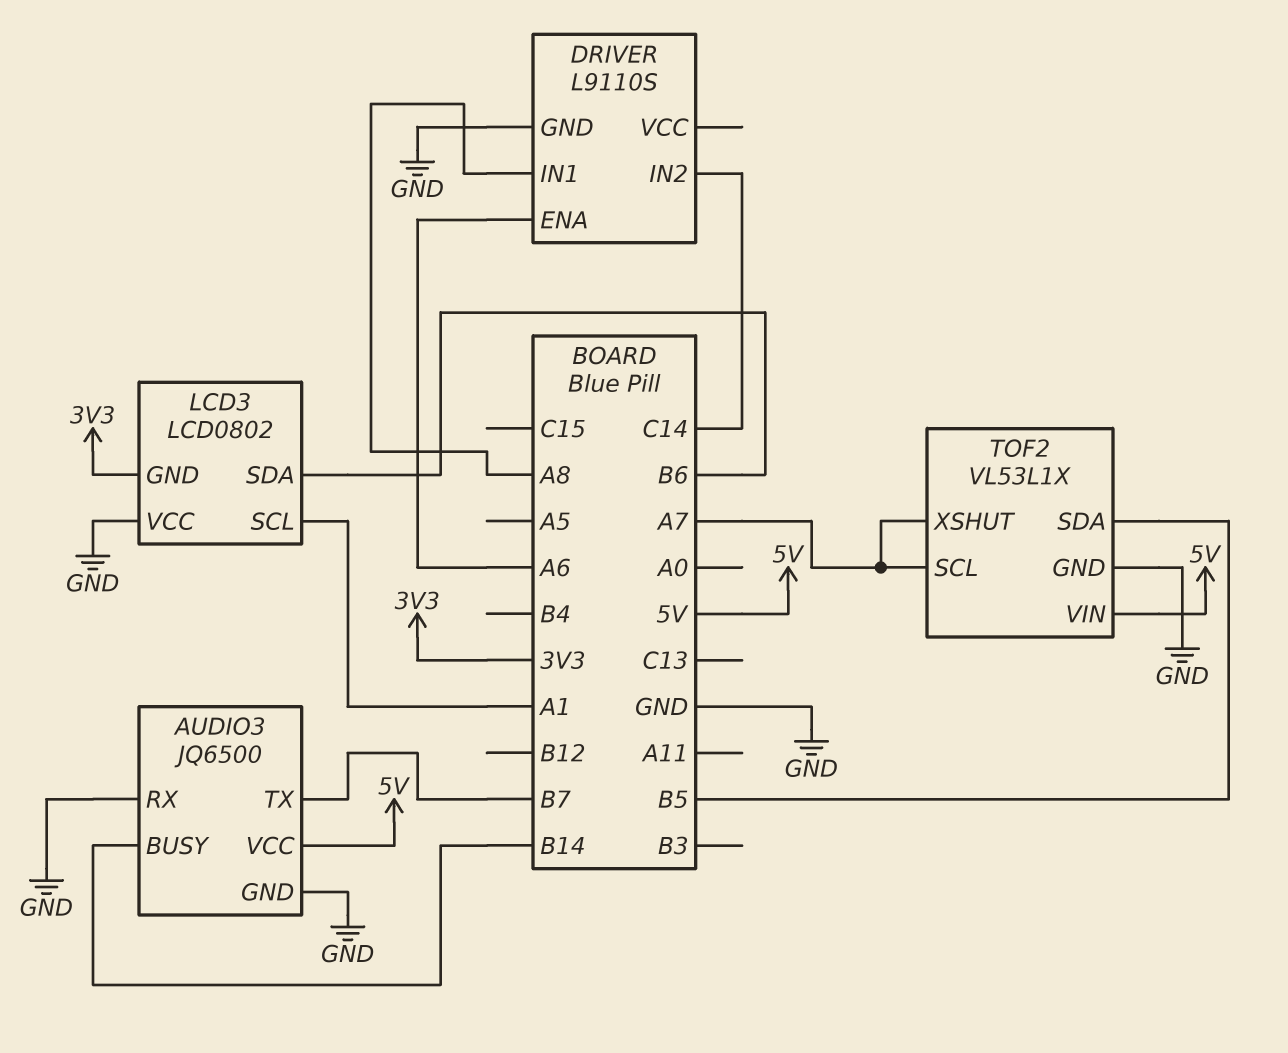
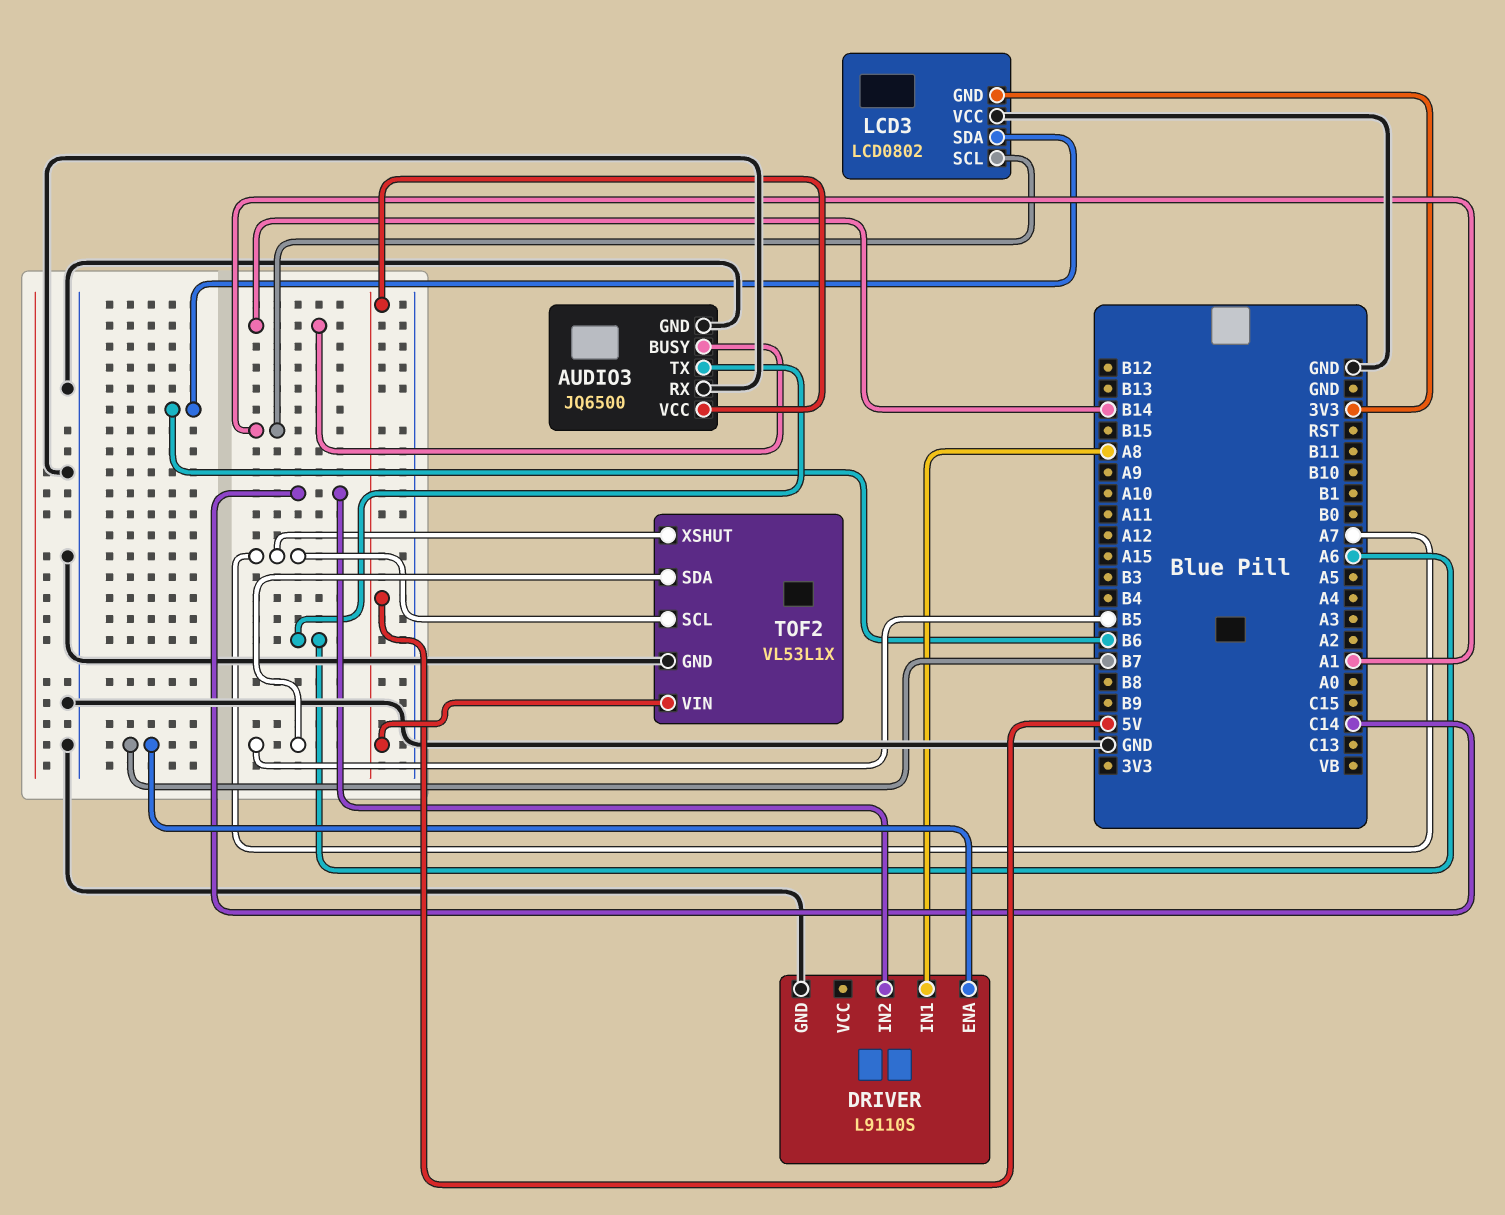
AUDIO3 pin TX: B7 -> A6
DRIVER pin ENA: A6 -> B7

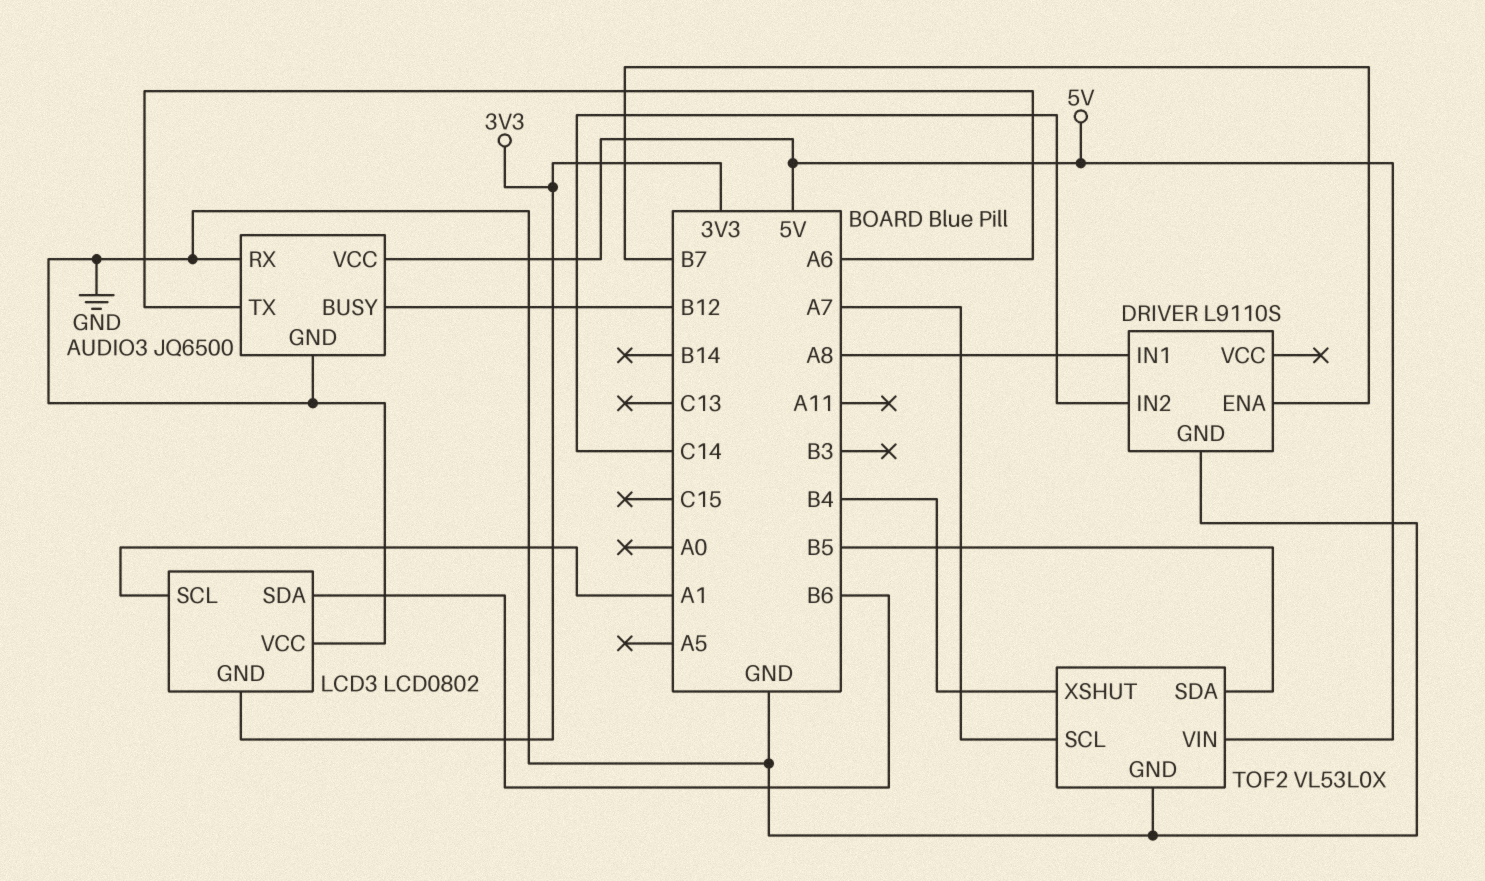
AUDIO3 pin BUSY: B14 -> B12
TOF2: VL53L1X -> VL53L0X
TOF2 pin XSHUT: A7 -> B4

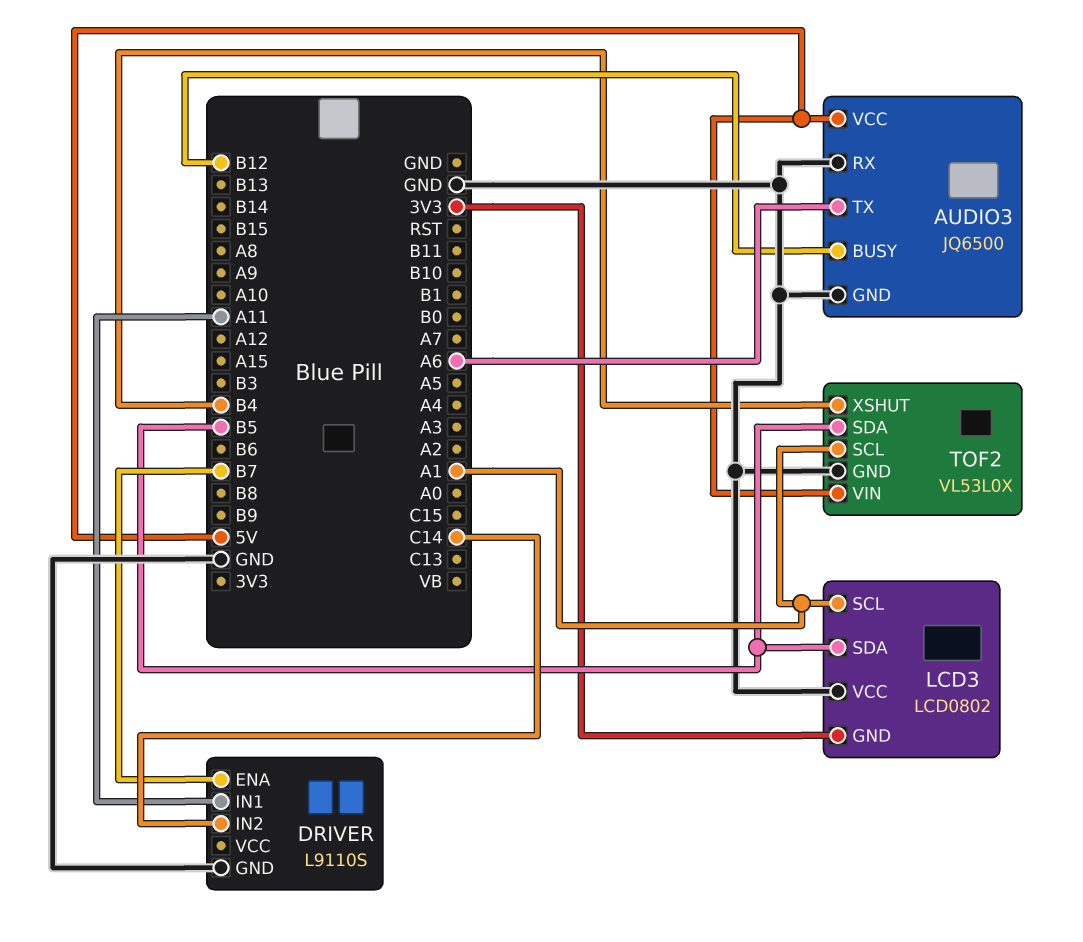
DRIVER pin IN1: A8 -> A11
LCD3 pin SDA: B6 -> B5
TOF2 pin SCL: A7 -> A1

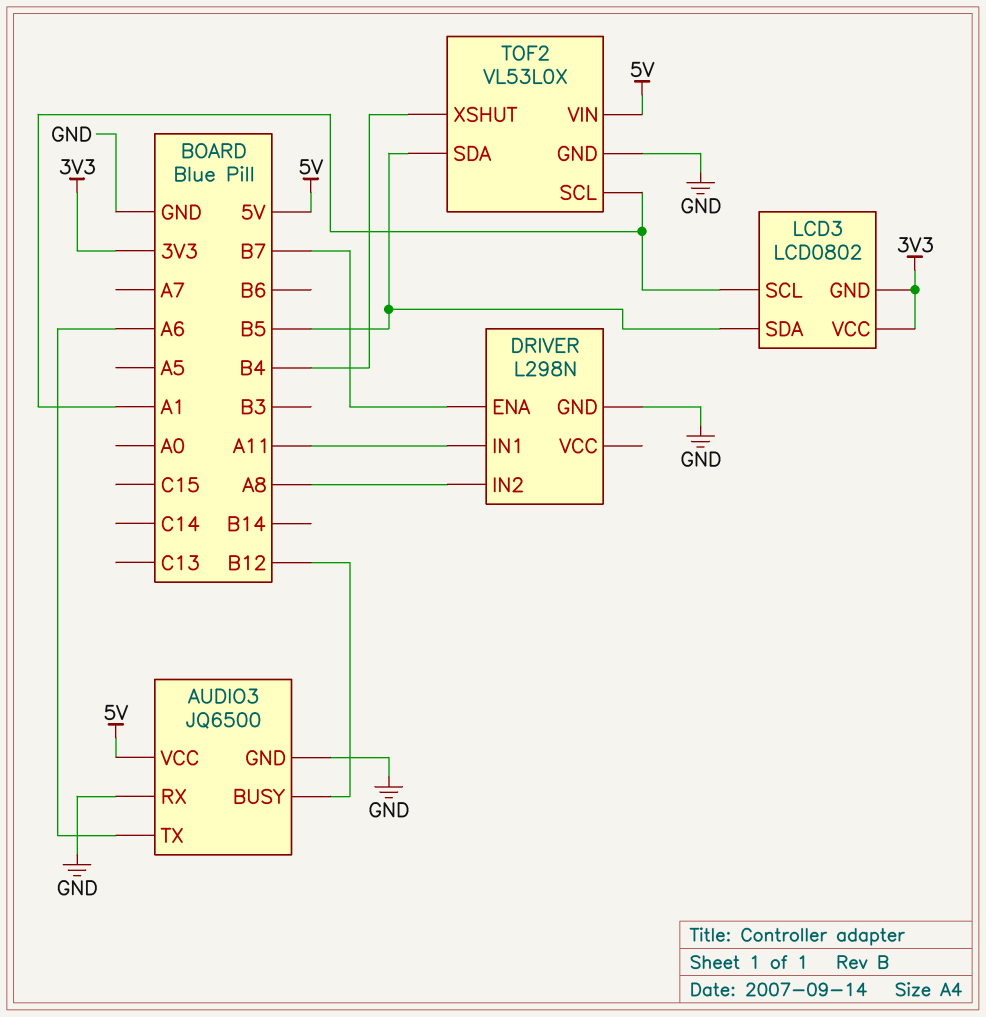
DRIVER: L9110S -> L298N
DRIVER pin IN2: C14 -> A8
LCD3 pin VCC: GND -> 3V3

